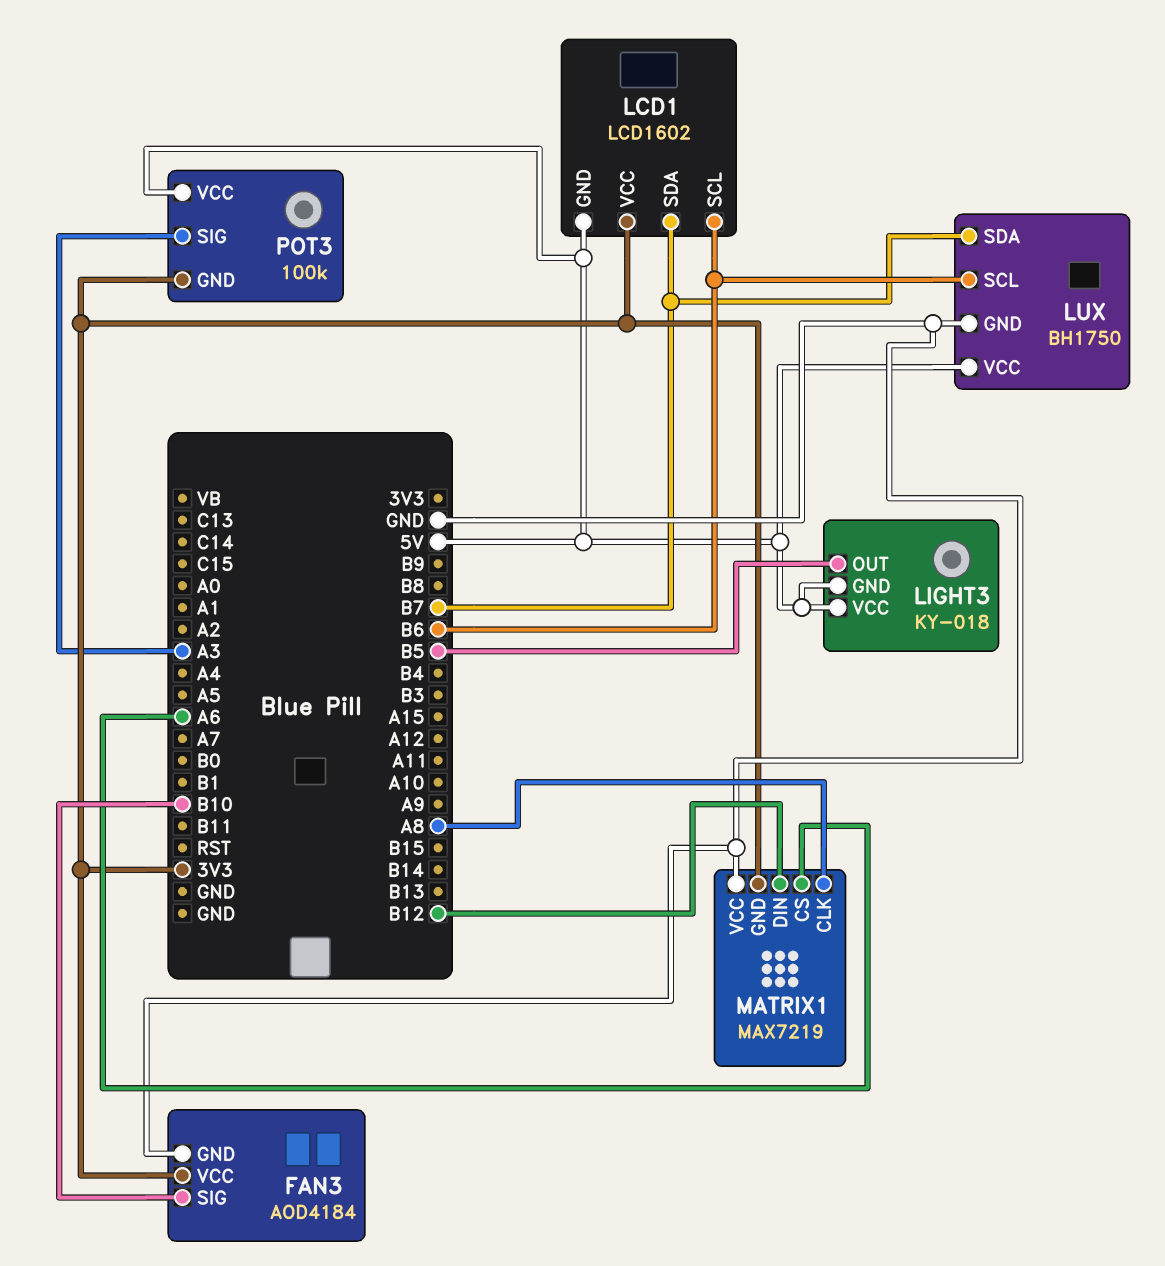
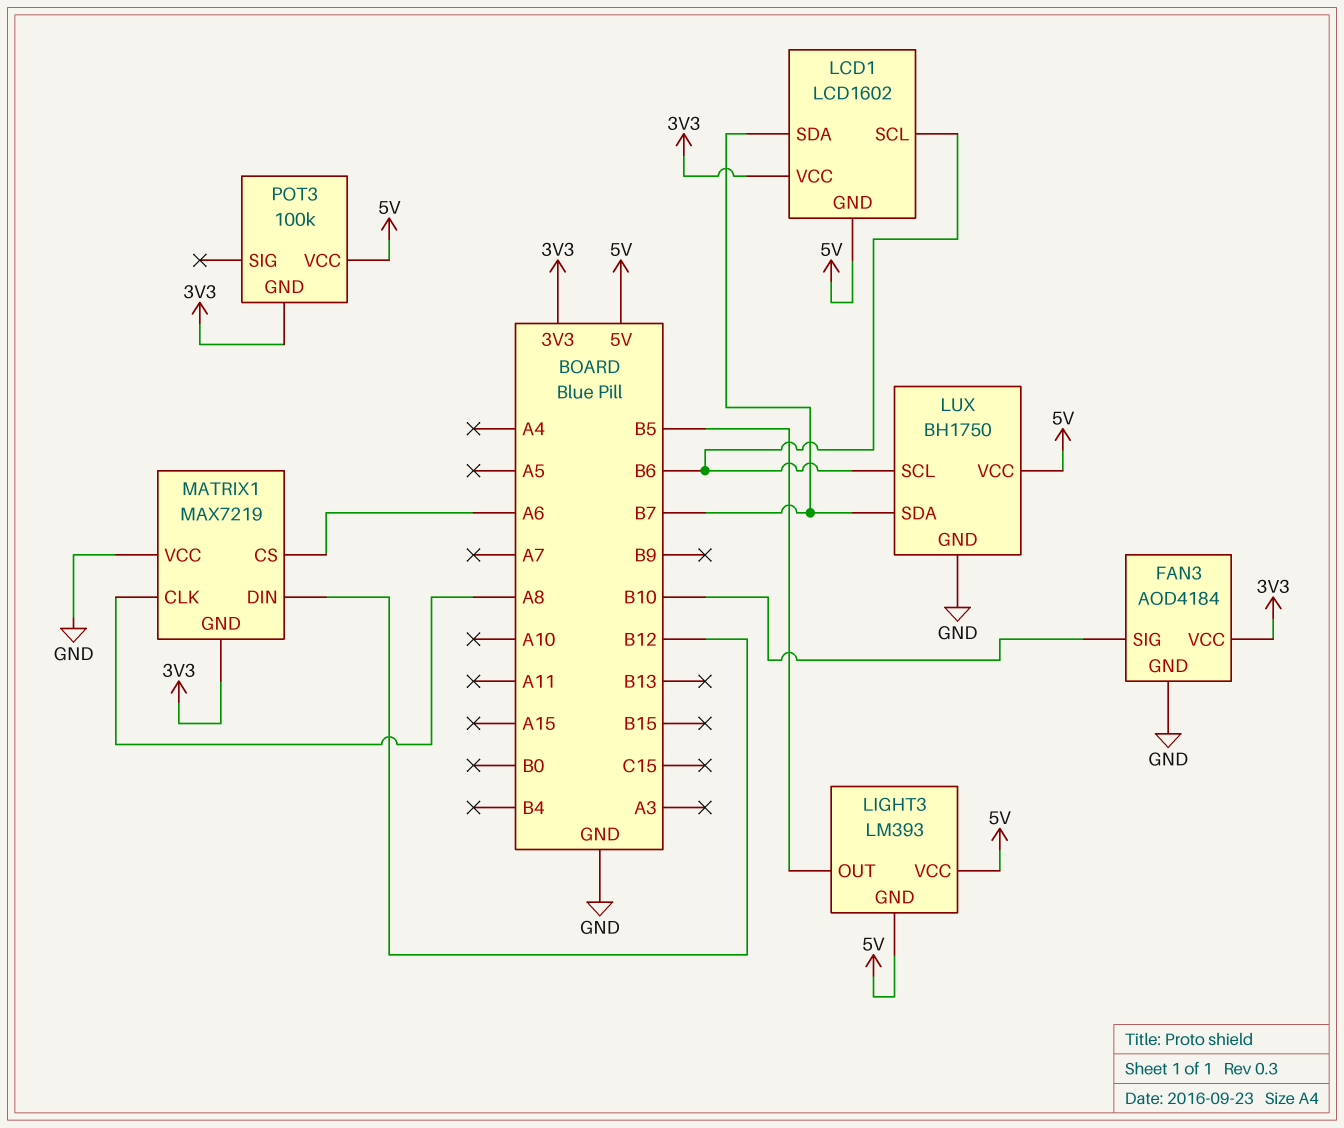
LIGHT3: KY-018 -> LM393
POT3 pin SIG: A3 -> none

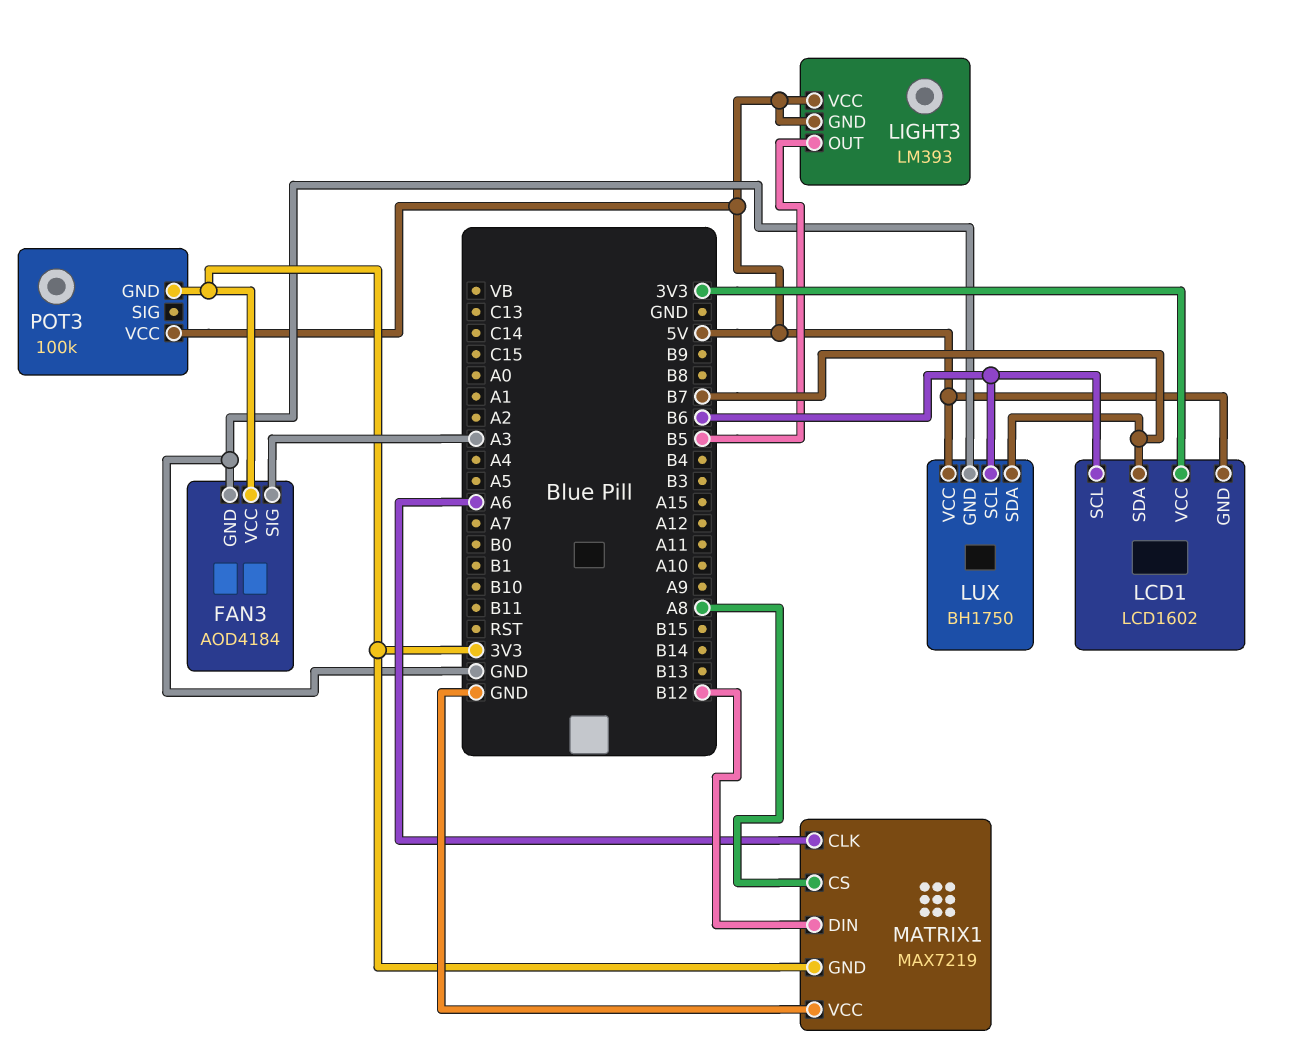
FAN3 pin SIG: B10 -> A3
MATRIX1 pin CLK: A8 -> A6
MATRIX1 pin CS: A6 -> A8

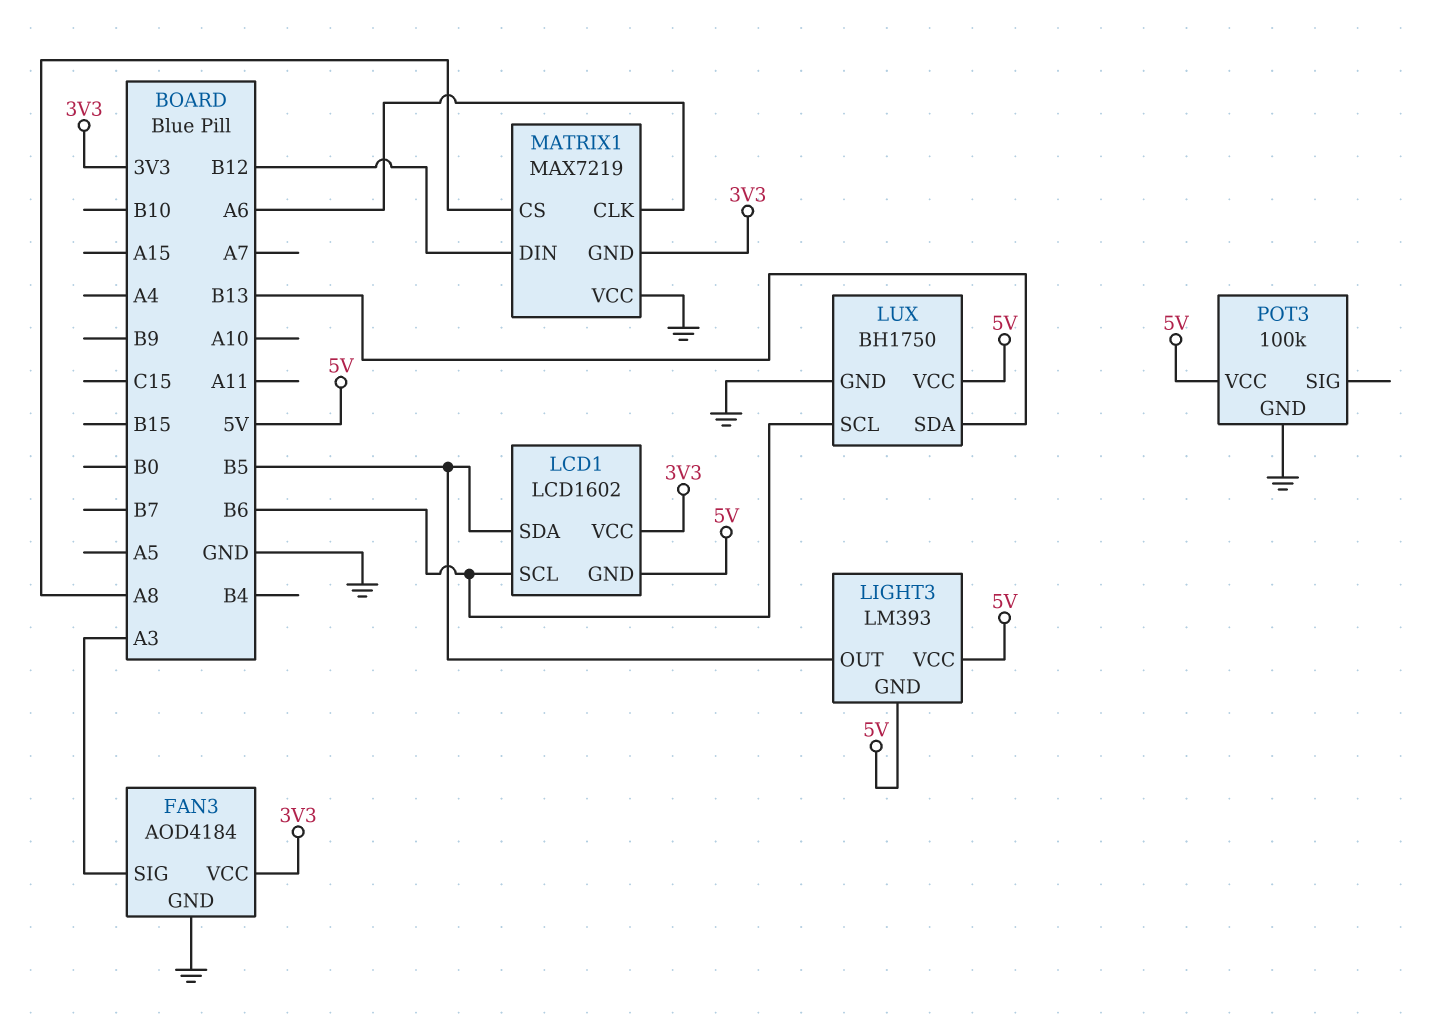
LCD1 pin SDA: B7 -> B5
LUX pin SDA: B7 -> B13
POT3 pin GND: 3V3 -> GND

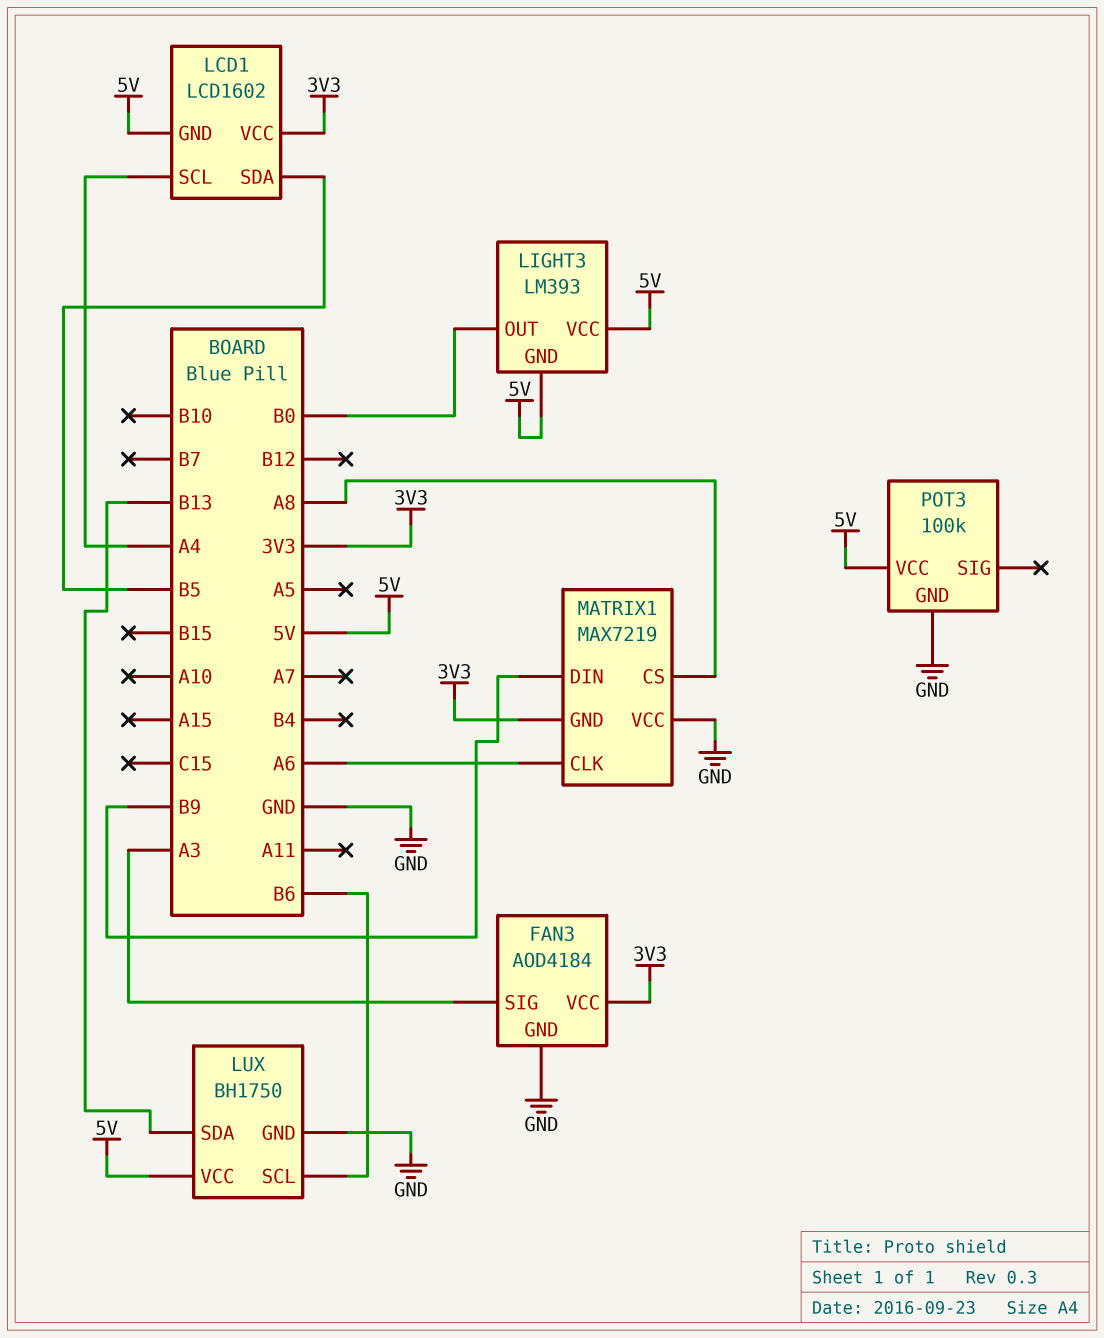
LCD1 pin SCL: B6 -> A4
LIGHT3 pin OUT: B5 -> B0
MATRIX1 pin DIN: B12 -> B9

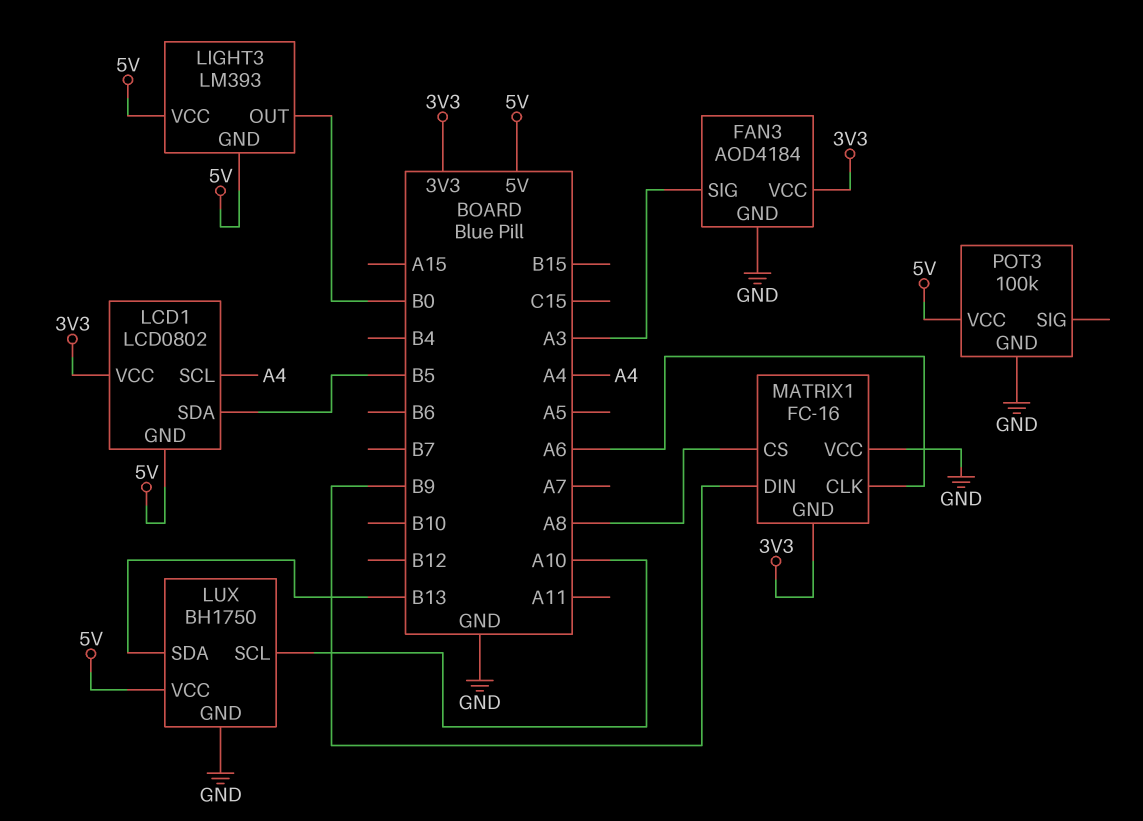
LCD1: LCD1602 -> LCD0802
LUX pin SCL: B6 -> A10
MATRIX1: MAX7219 -> FC-16

